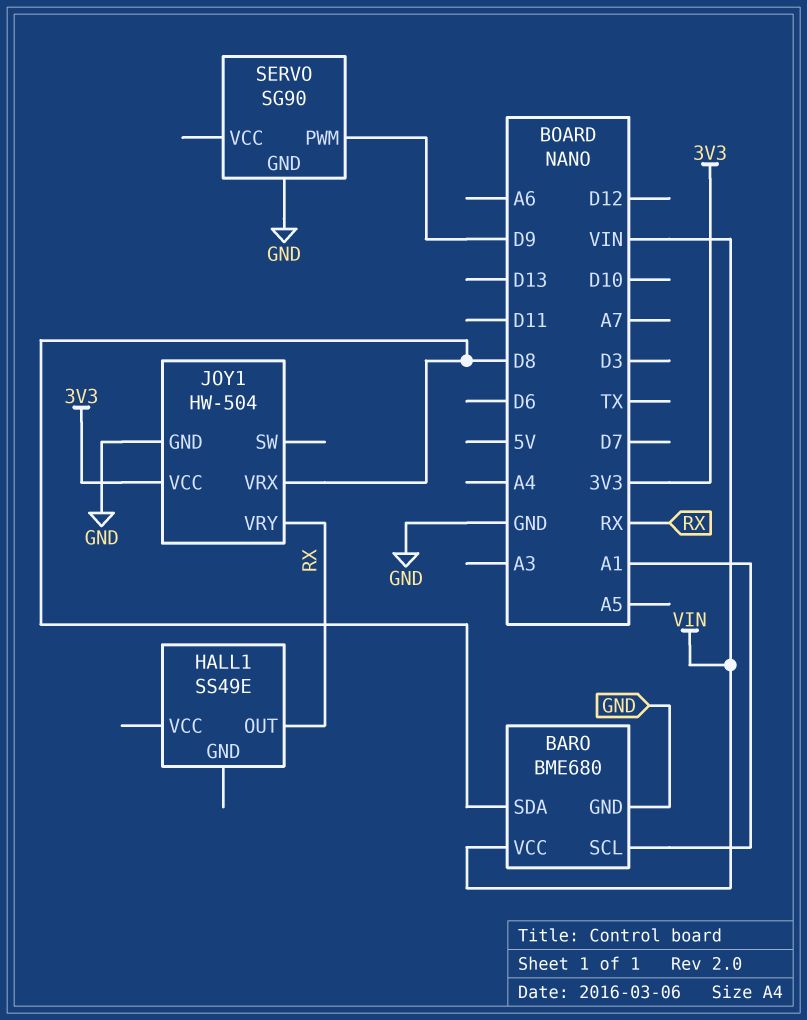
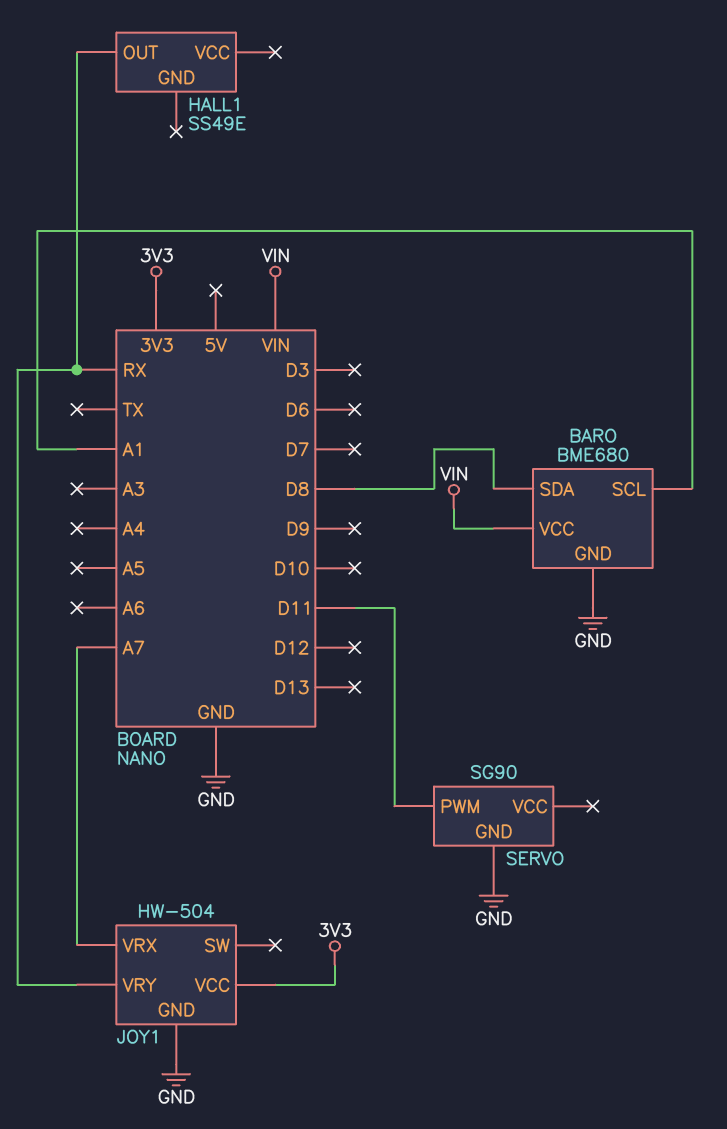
JOY1 pin VRX: D8 -> A7
SERVO pin PWM: D9 -> D11

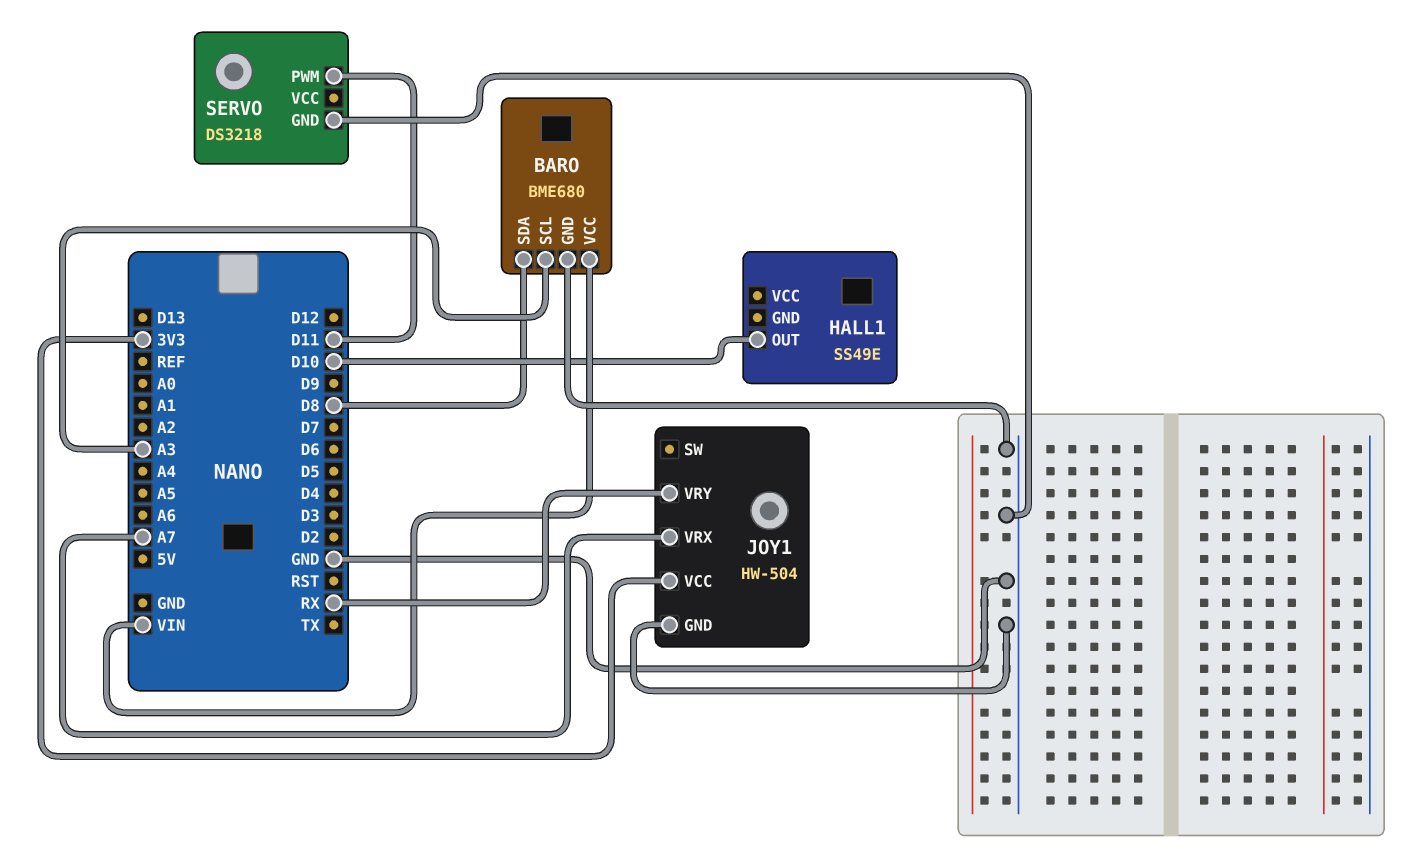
BARO pin SCL: A1 -> A3
HALL1 pin OUT: RX -> D10
SERVO: SG90 -> DS3218

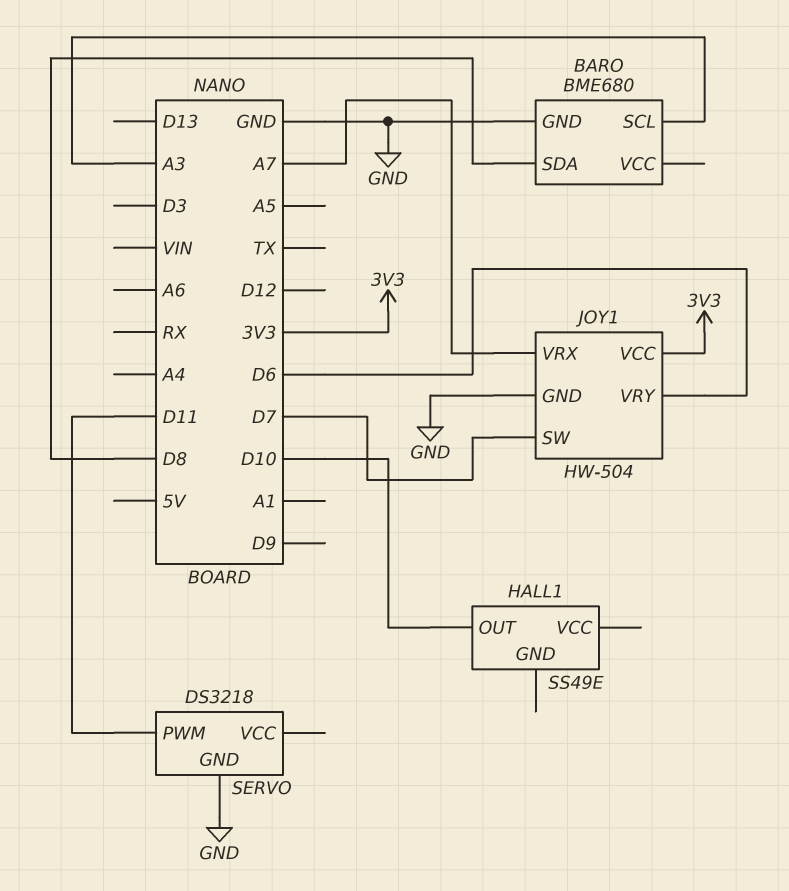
BARO pin VCC: VIN -> none
JOY1 pin SW: none -> D7
JOY1 pin VRY: RX -> D6

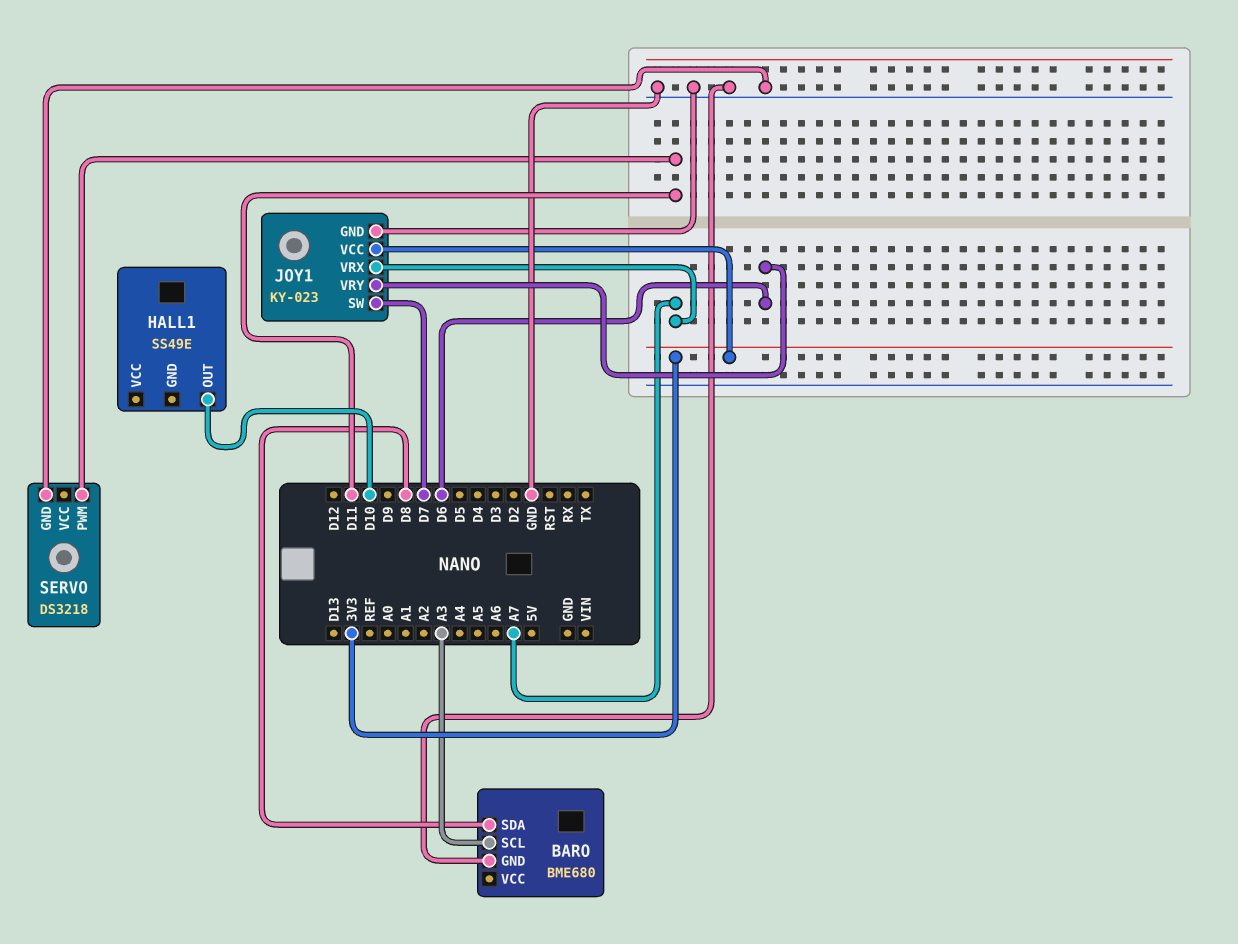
JOY1: HW-504 -> KY-023

